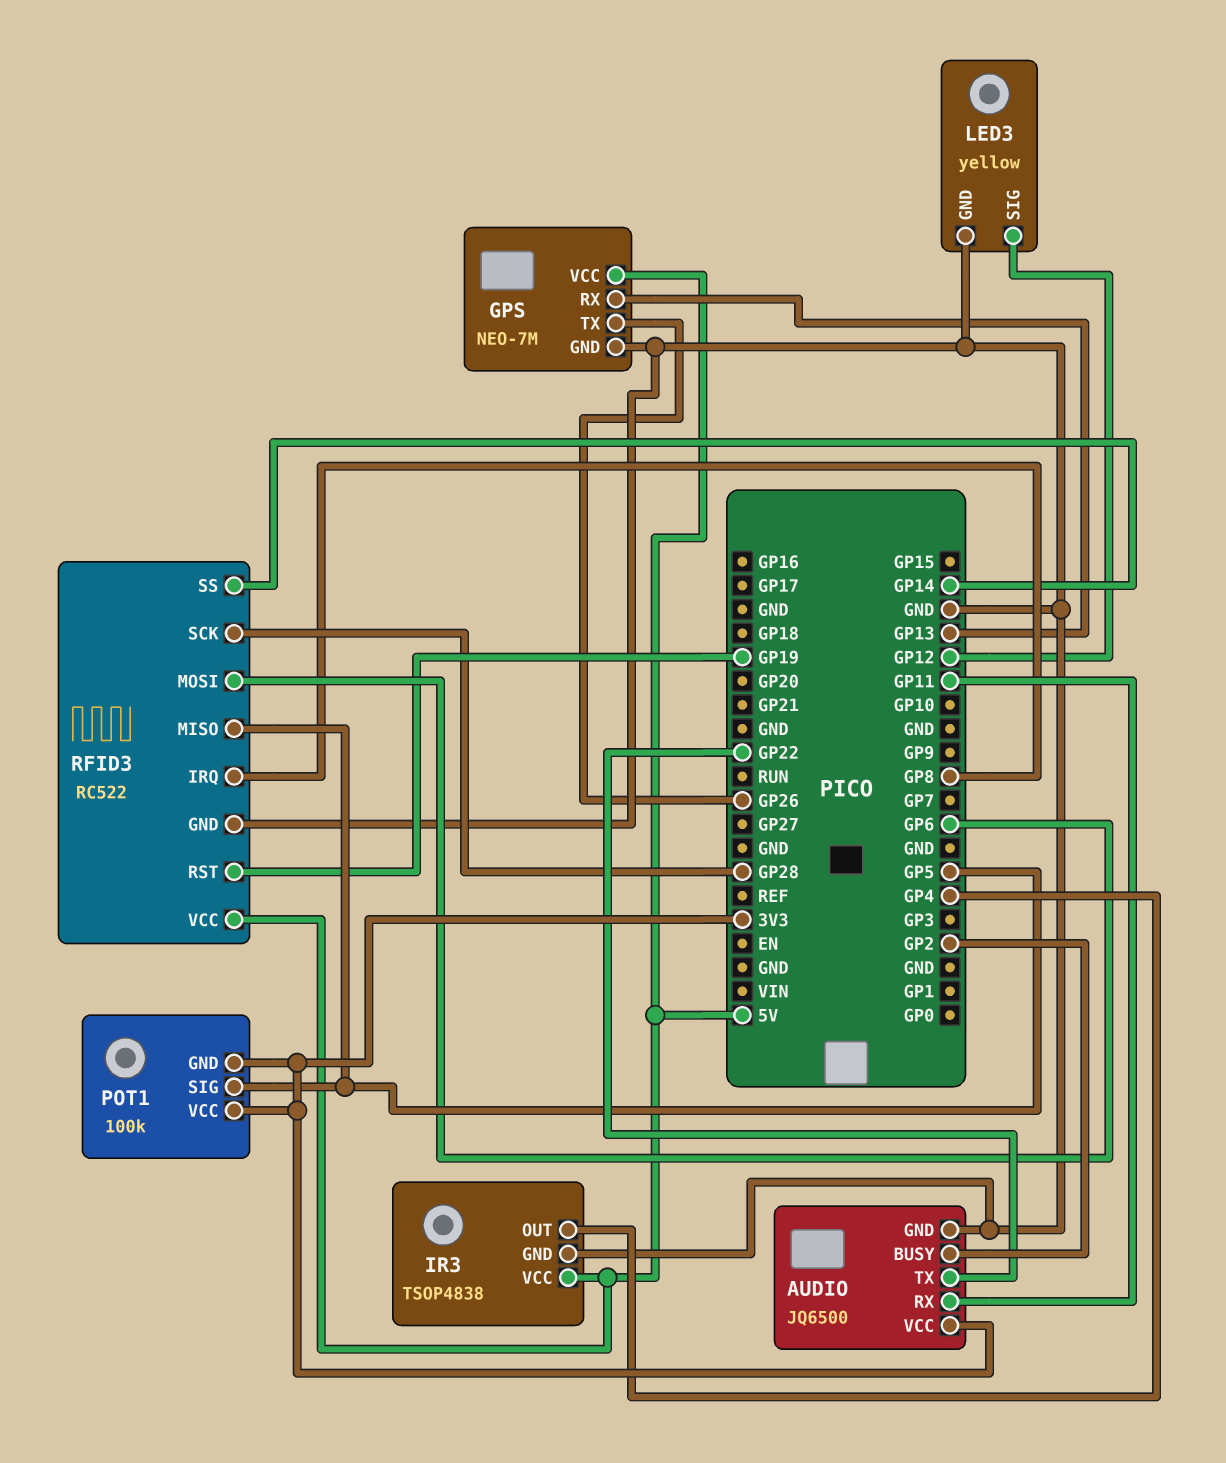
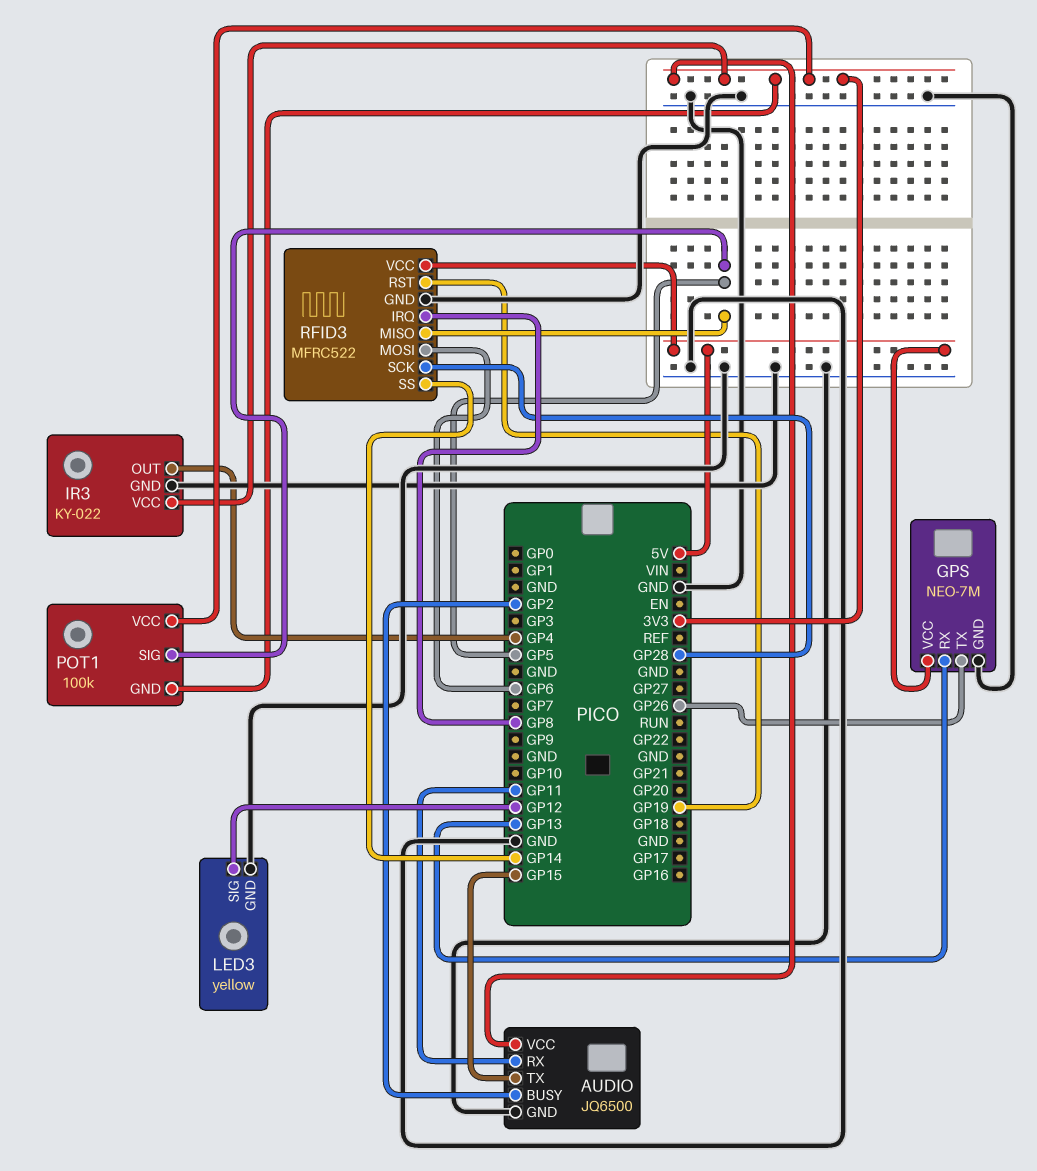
AUDIO pin TX: GP22 -> GP15
IR3: TSOP4838 -> KY-022
IR3 pin VCC: 5V -> 3V3
RFID3: RC522 -> MFRC522

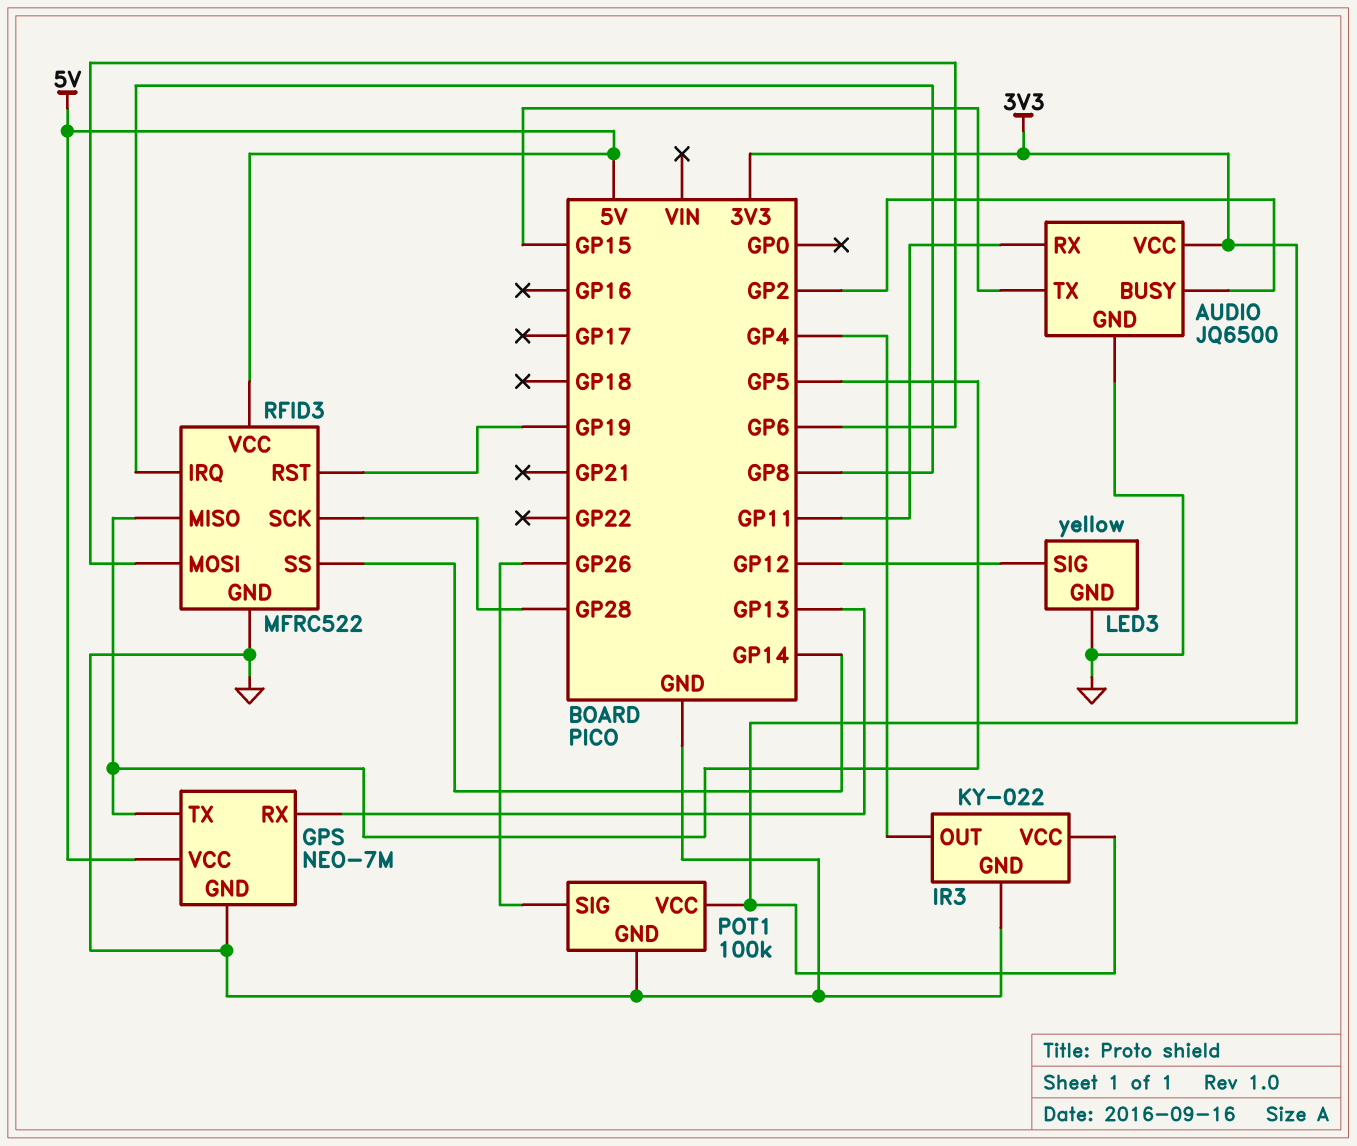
GPS pin TX: GP26 -> GP5
POT1 pin GND: 3V3 -> GND
POT1 pin SIG: GP5 -> GP26

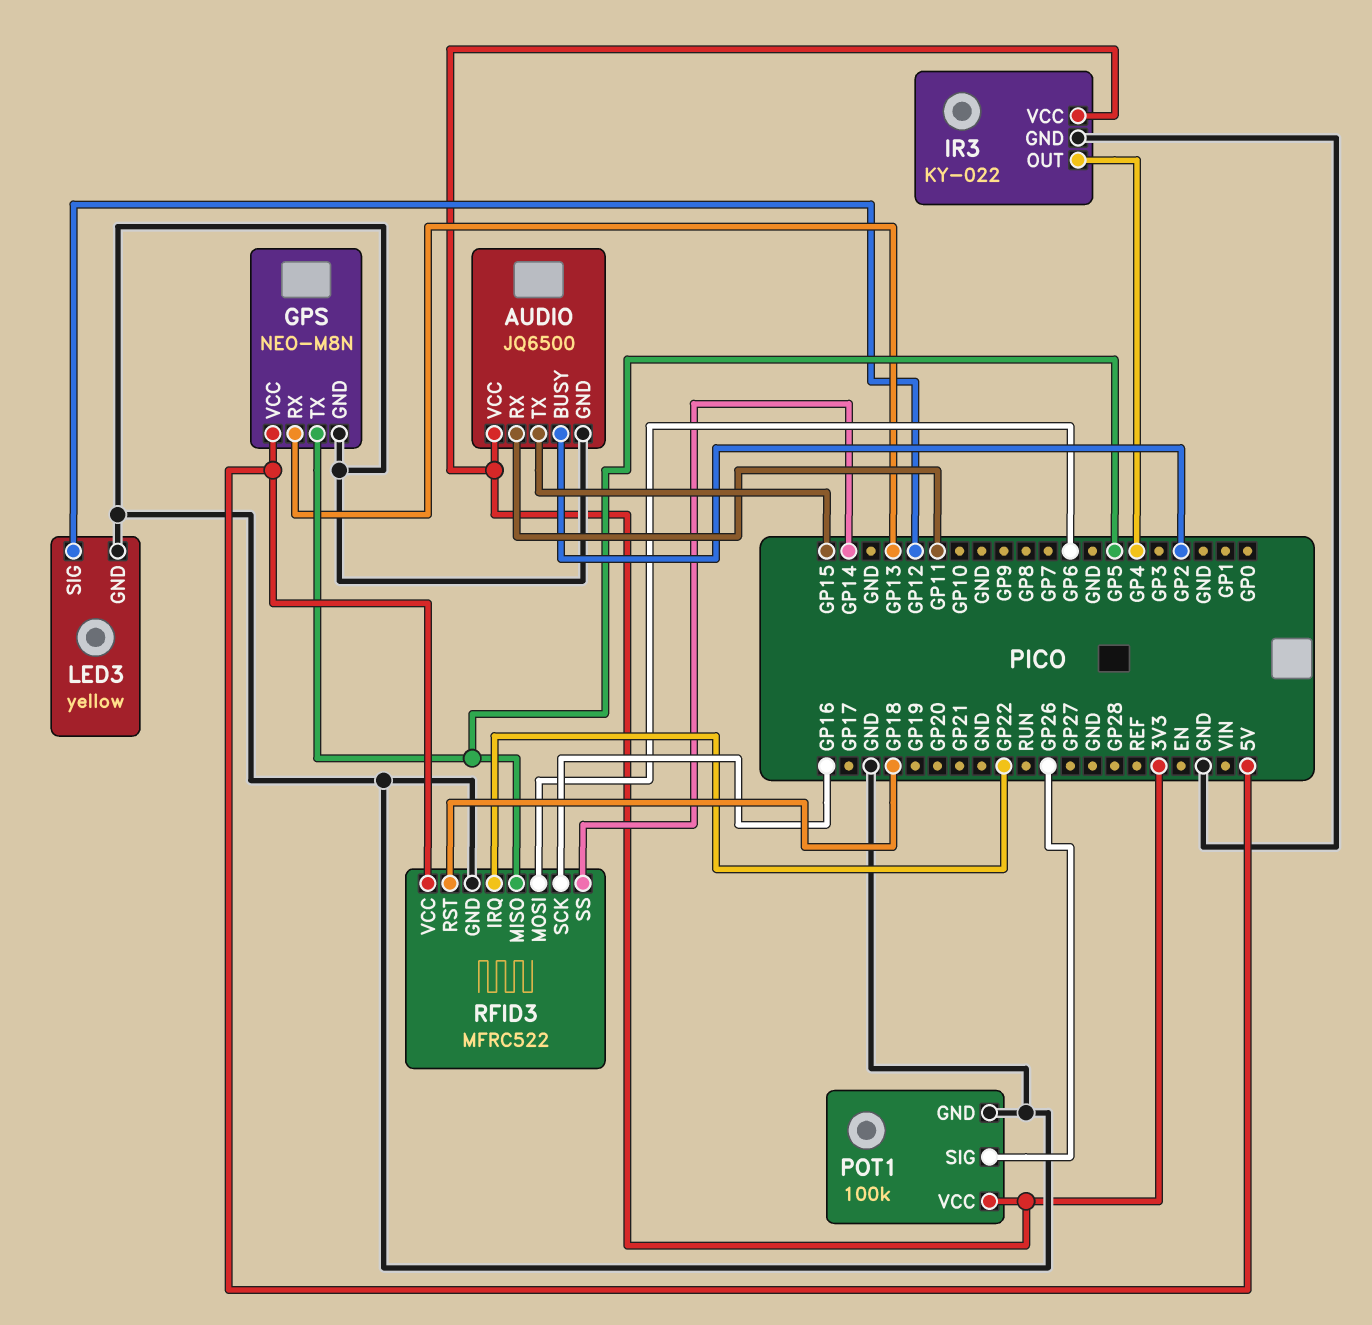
GPS: NEO-7M -> NEO-M8N
RFID3 pin IRQ: GP8 -> GP22
RFID3 pin RST: GP19 -> GP18
RFID3 pin SCK: GP28 -> GP16

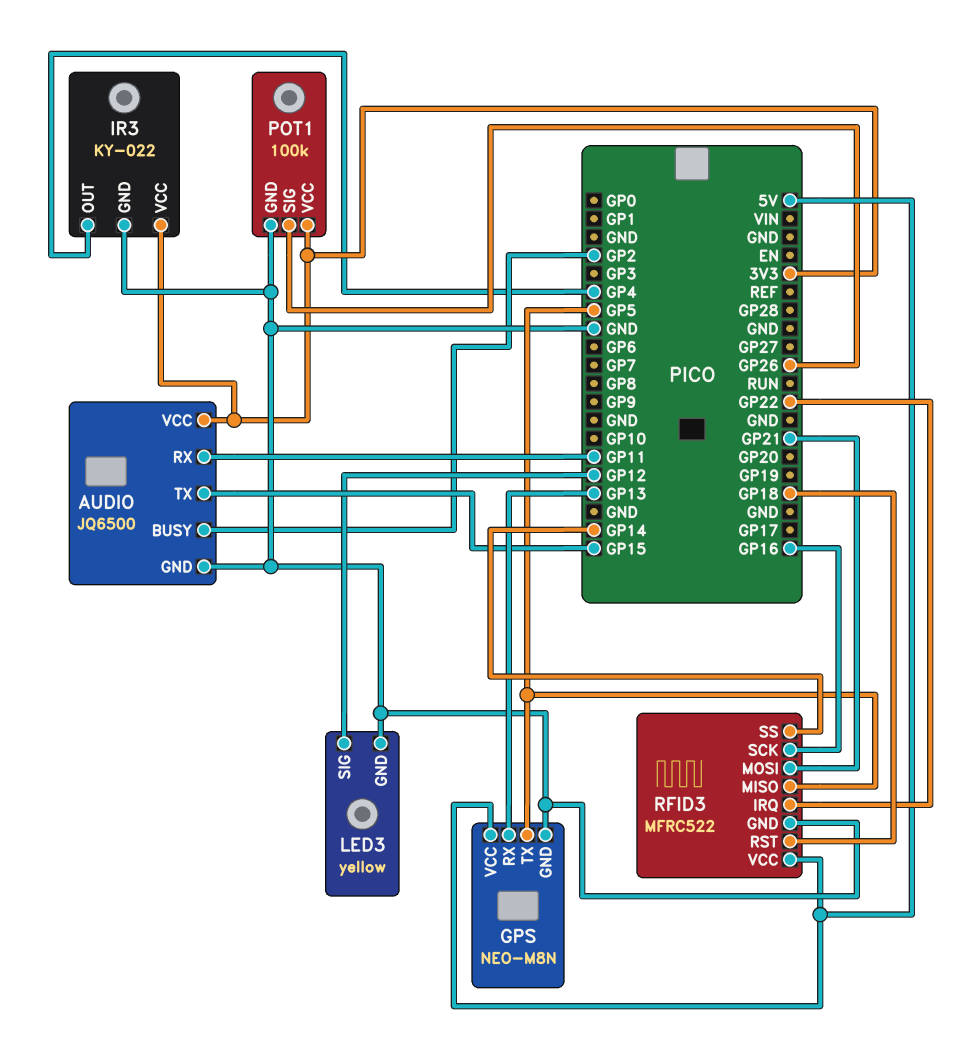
RFID3 pin MOSI: GP6 -> GP21

